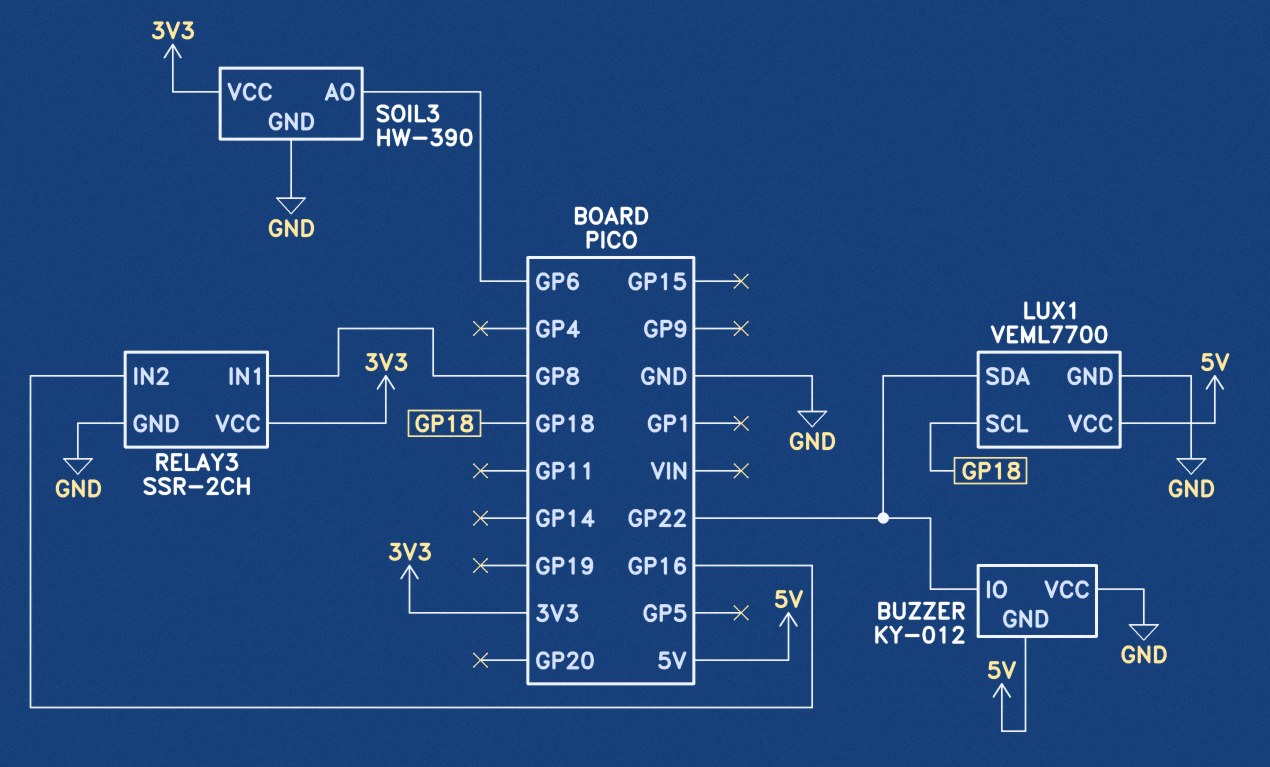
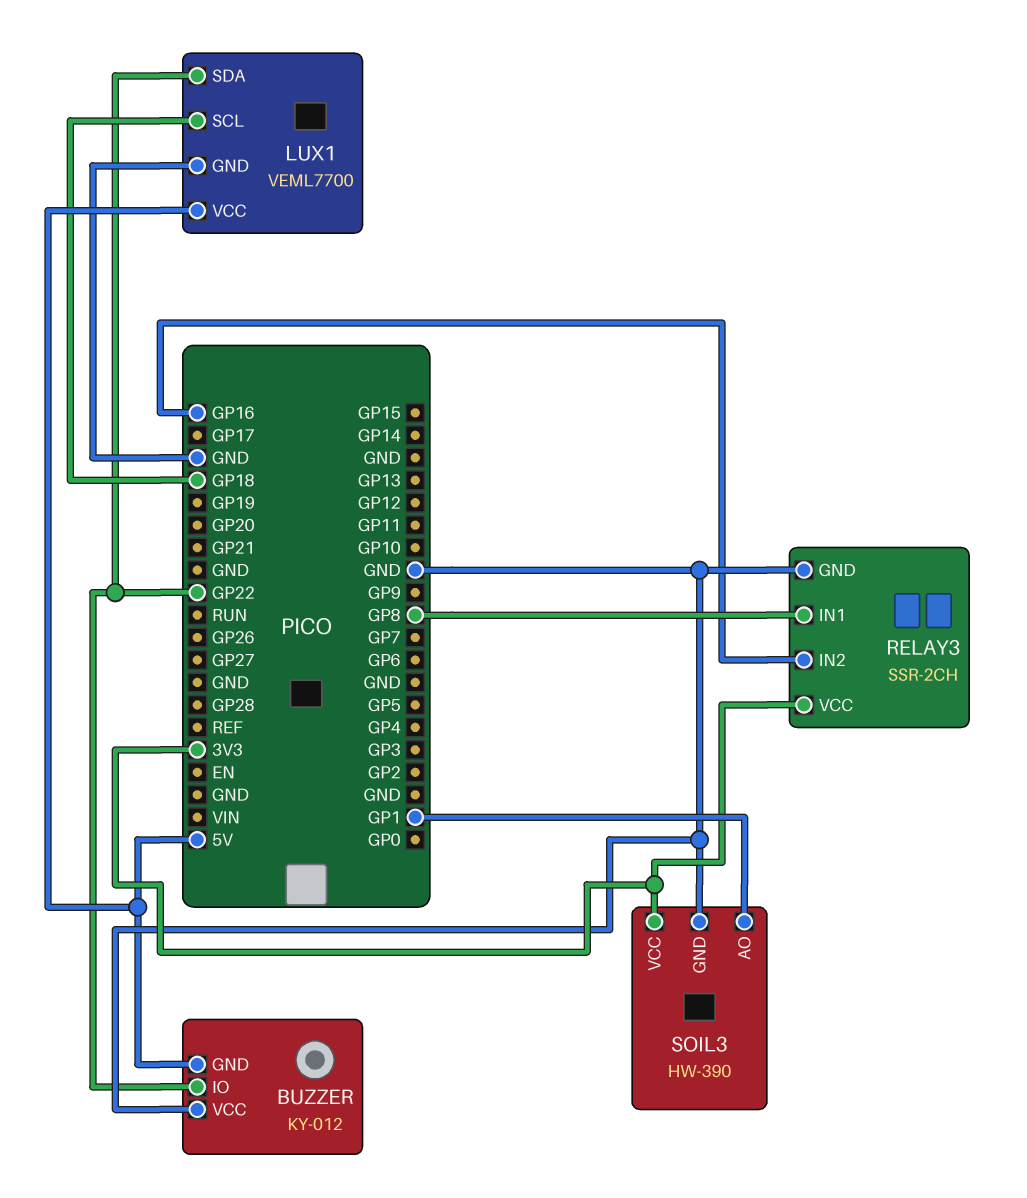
SOIL3 pin AO: GP6 -> GP1

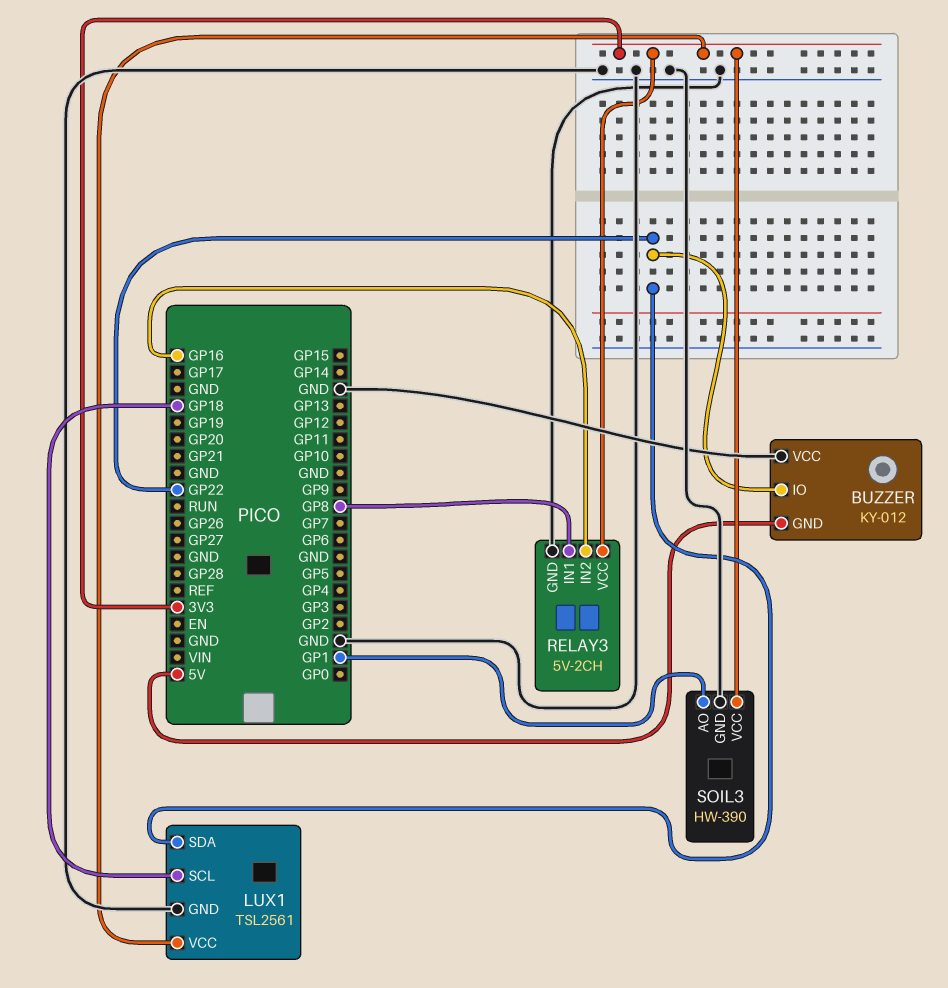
LUX1: VEML7700 -> TSL2561
LUX1 pin VCC: 5V -> 3V3
RELAY3: SSR-2CH -> 5V-2CH

